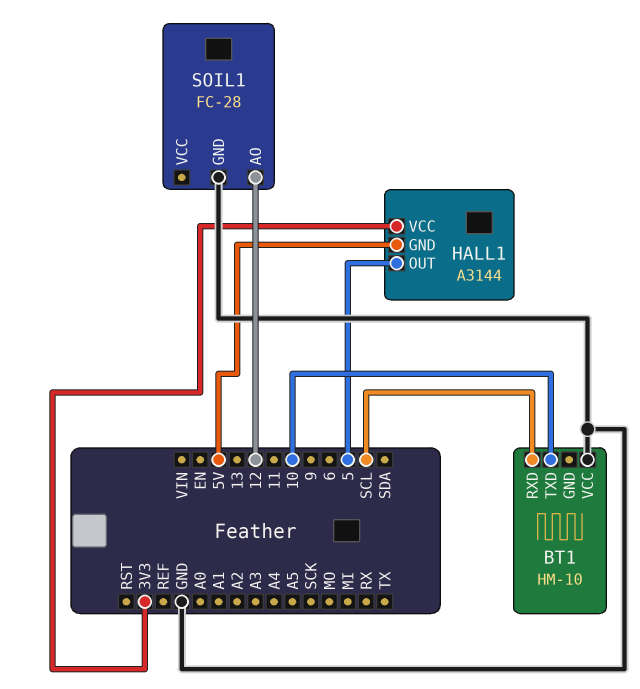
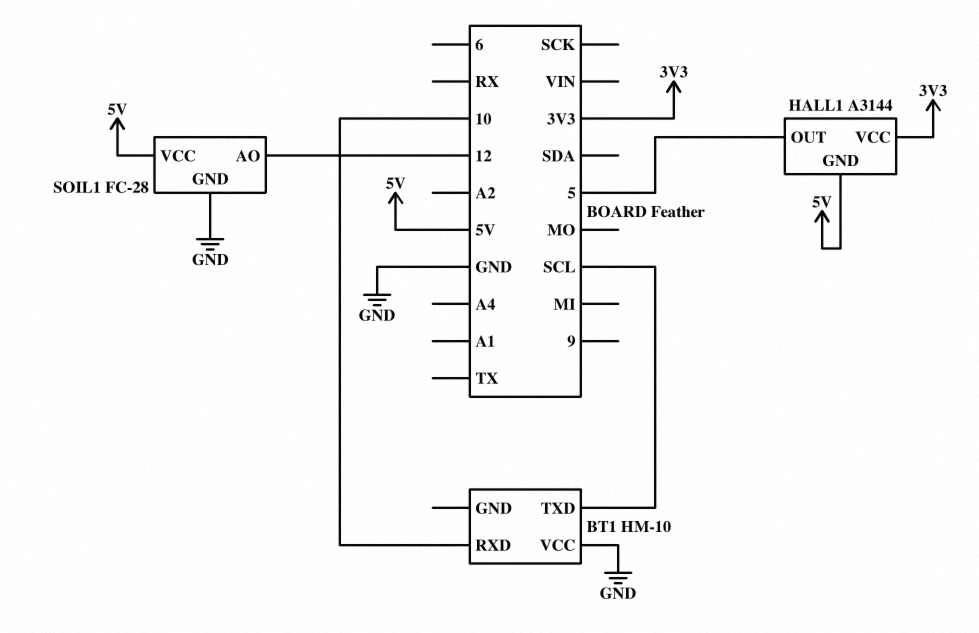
BT1 pin RXD: SCL -> 10
BT1 pin TXD: 10 -> SCL
SOIL1 pin VCC: none -> 5V

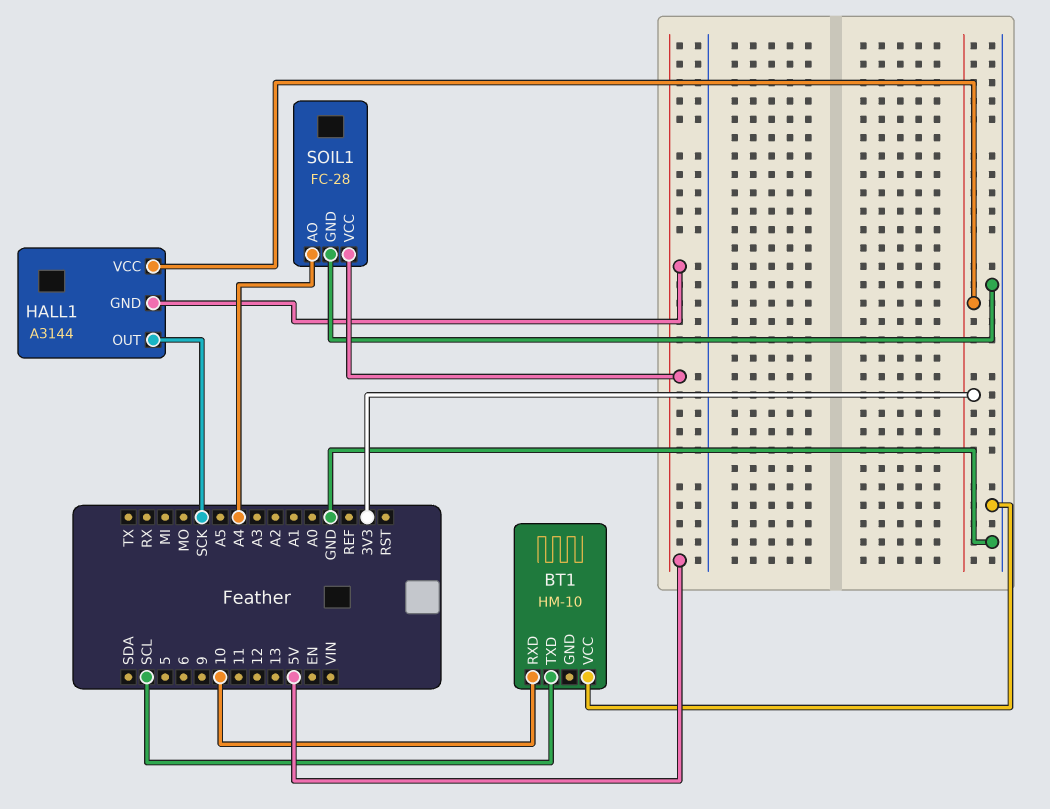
HALL1 pin OUT: 5 -> SCK
SOIL1 pin AO: 12 -> A4

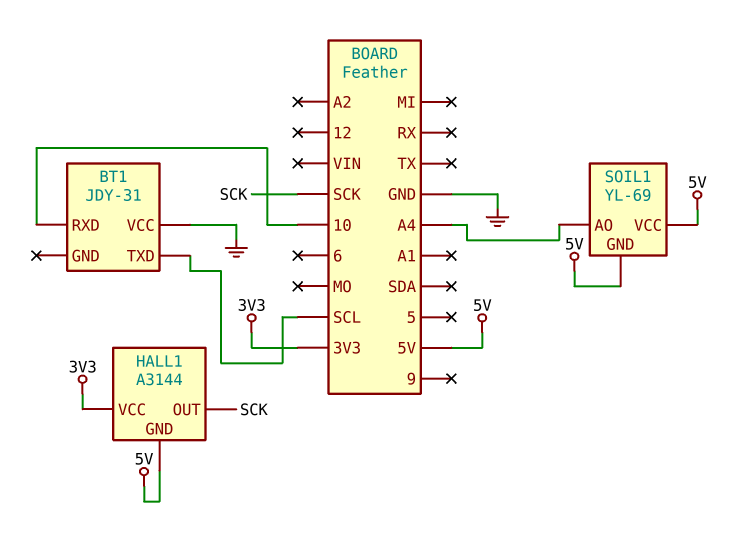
BT1: HM-10 -> JDY-31
SOIL1: FC-28 -> YL-69
SOIL1 pin GND: GND -> 5V

